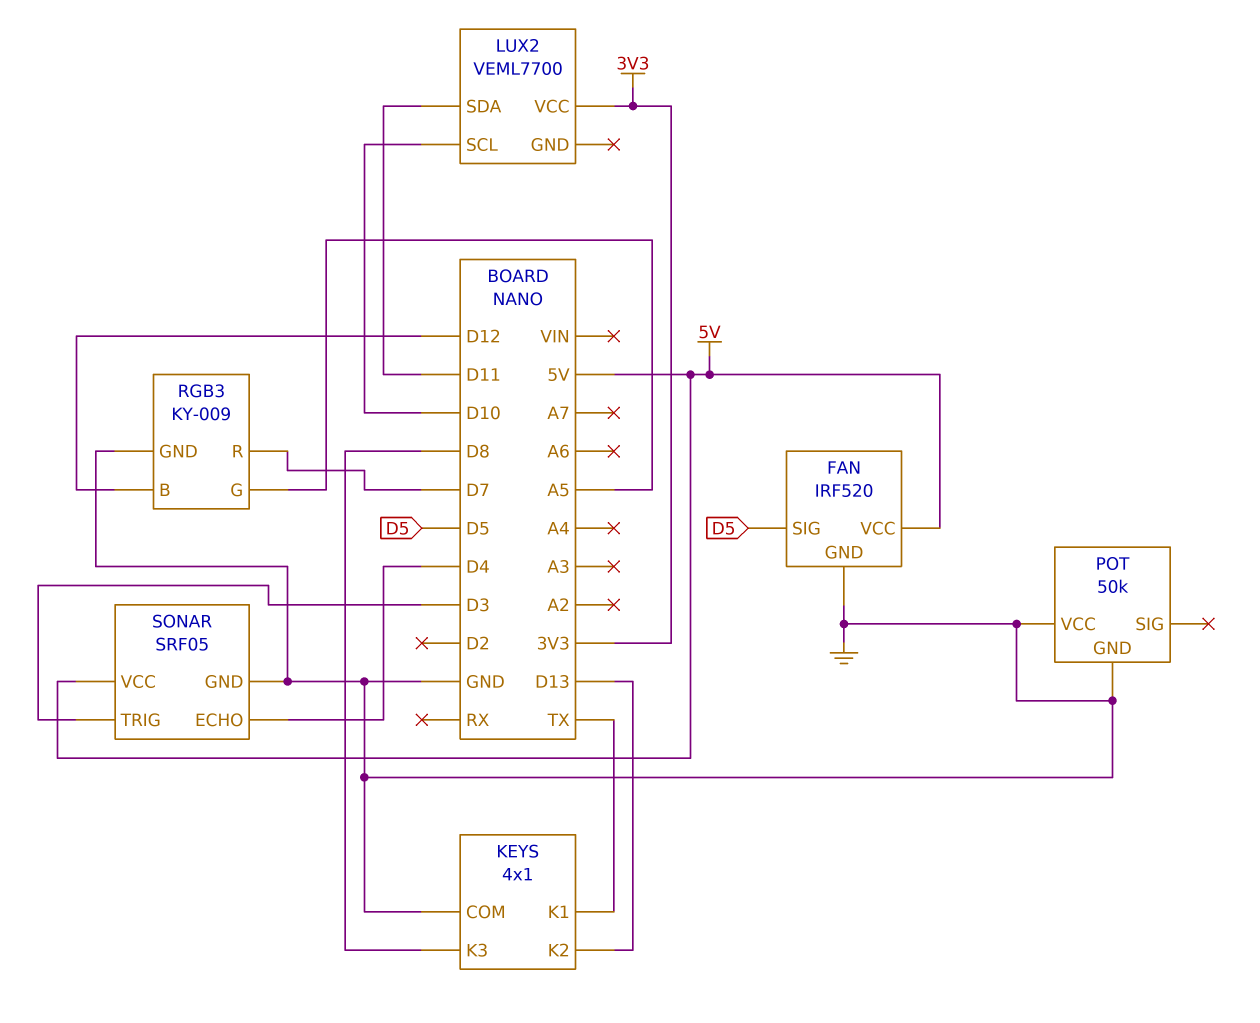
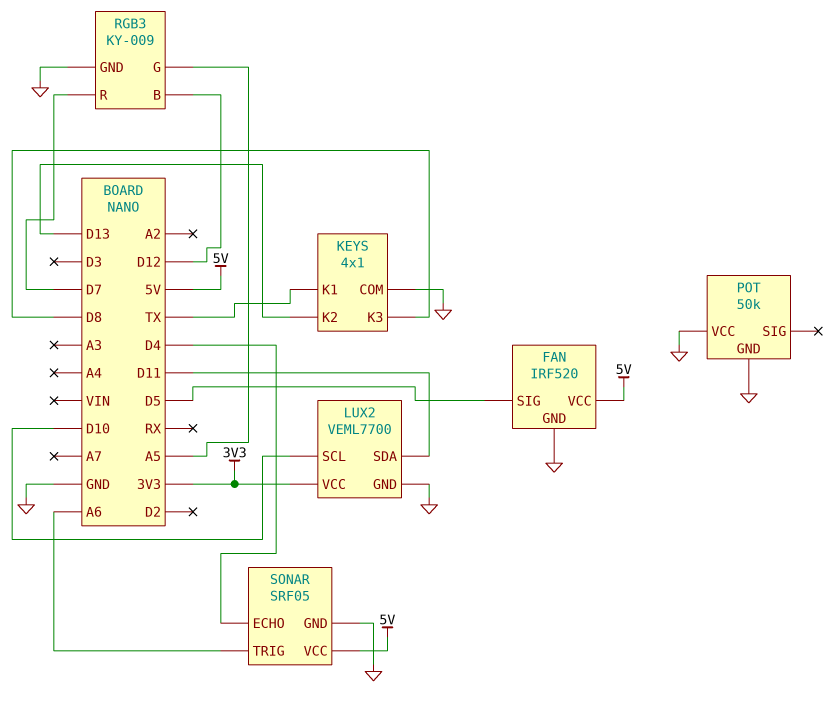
LUX2 pin GND: none -> GND
SONAR pin TRIG: D3 -> A6

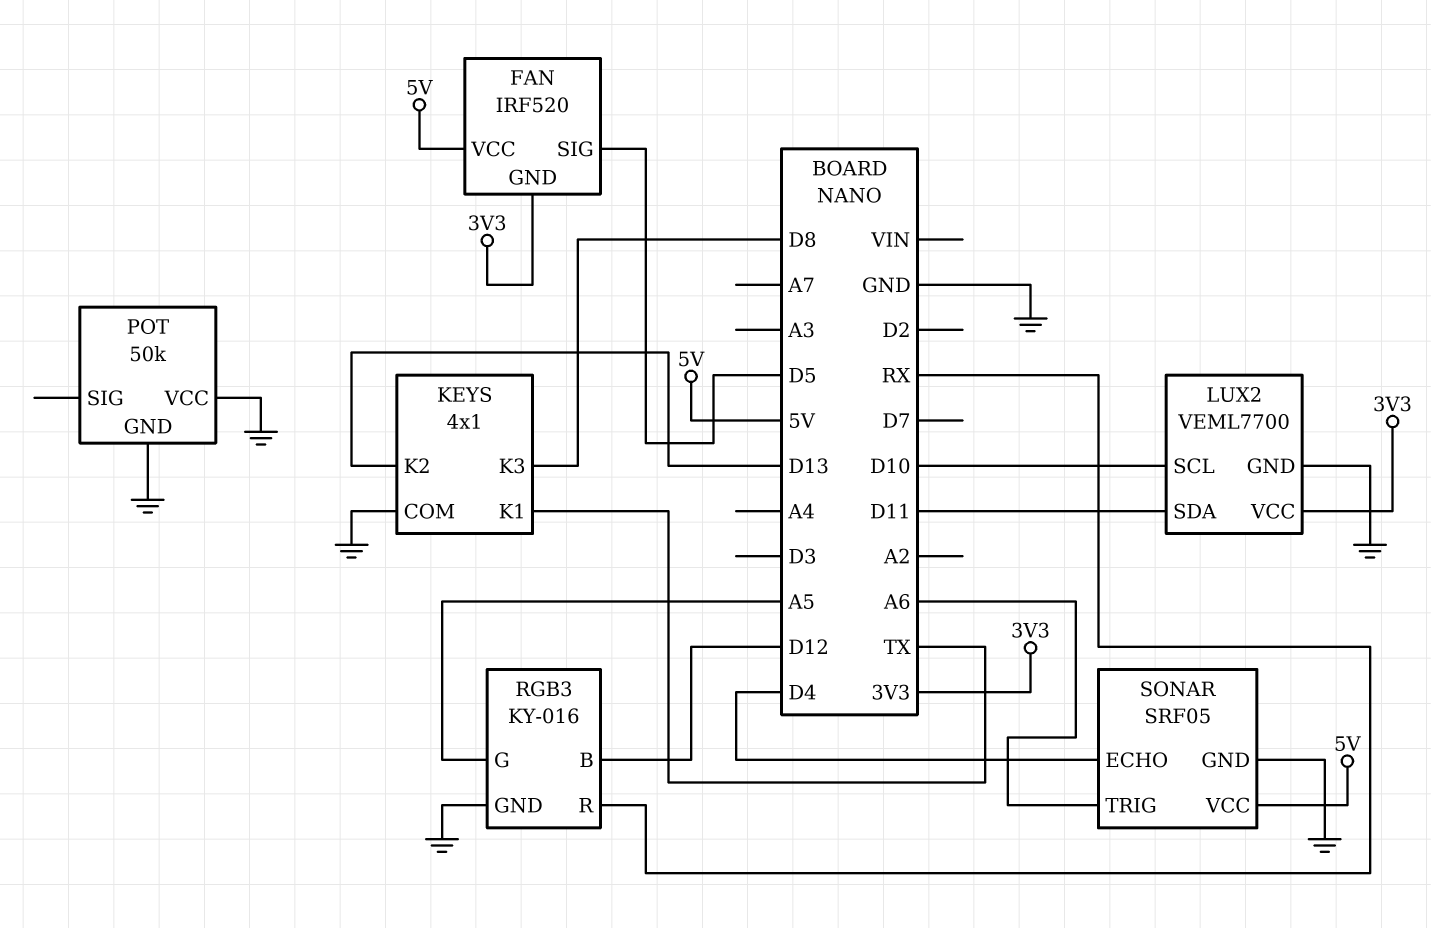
FAN pin GND: GND -> 3V3
RGB3: KY-009 -> KY-016
RGB3 pin R: D7 -> RX

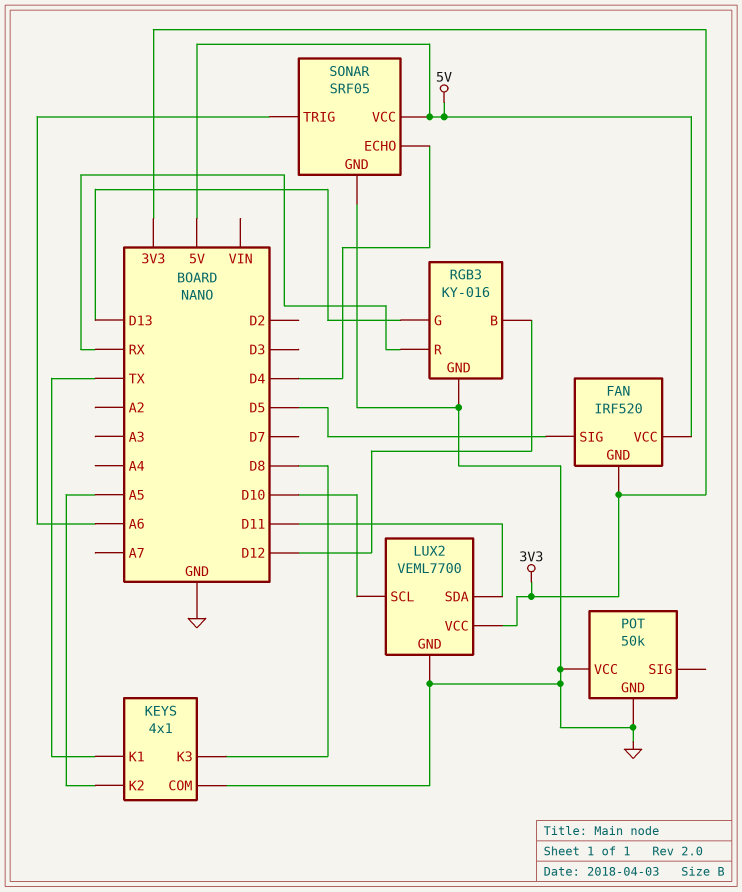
KEYS pin K2: D13 -> A5
RGB3 pin G: A5 -> D13

